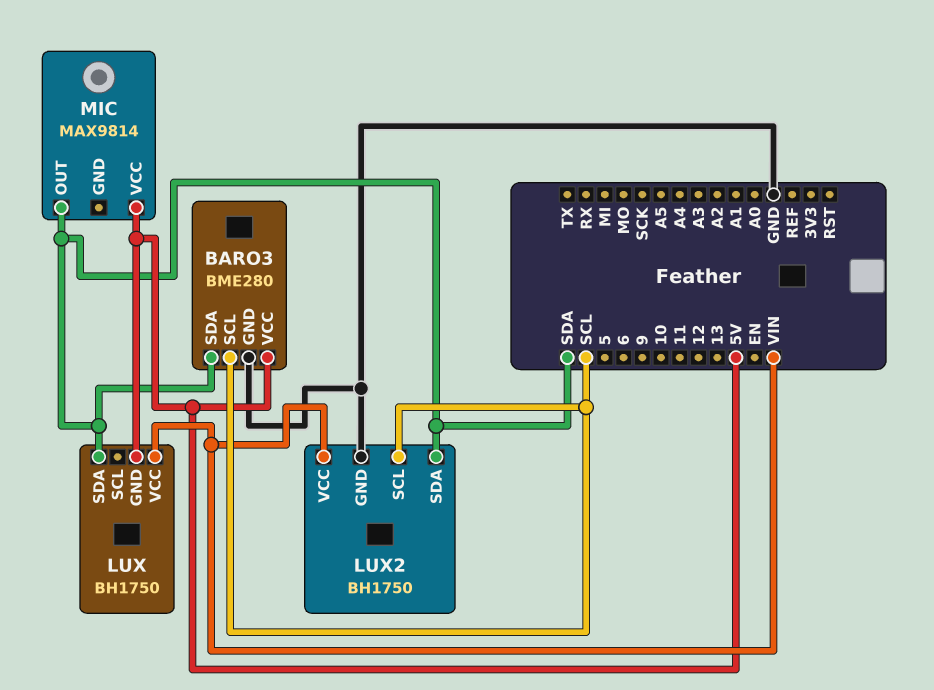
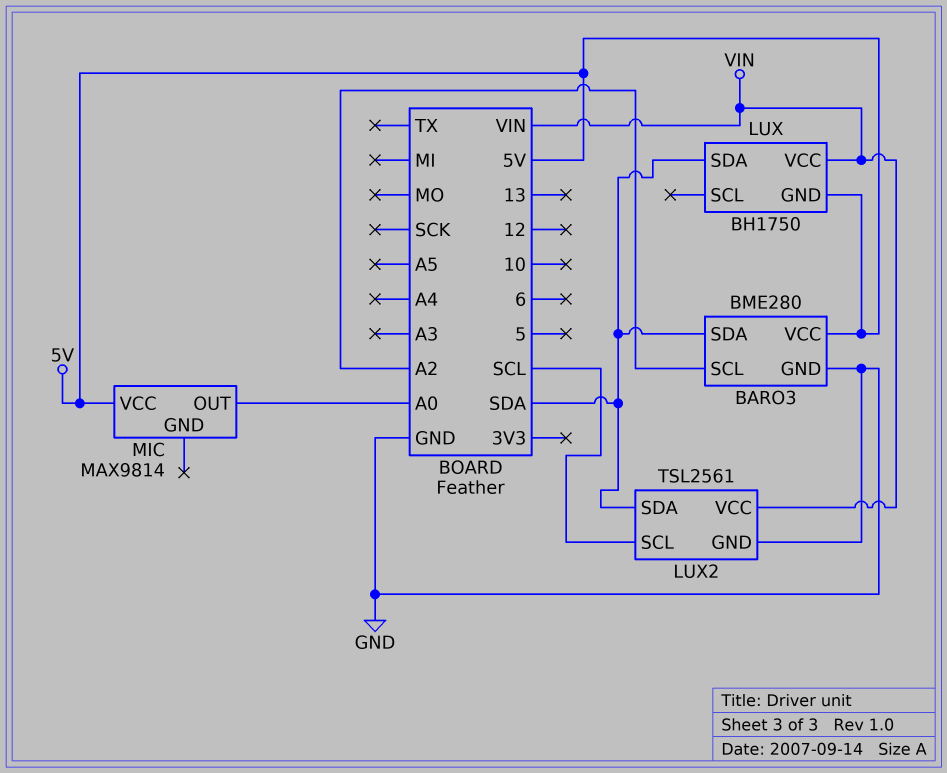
BARO3 pin SCL: SCL -> A2
LUX2: BH1750 -> TSL2561
MIC pin OUT: SDA -> A0

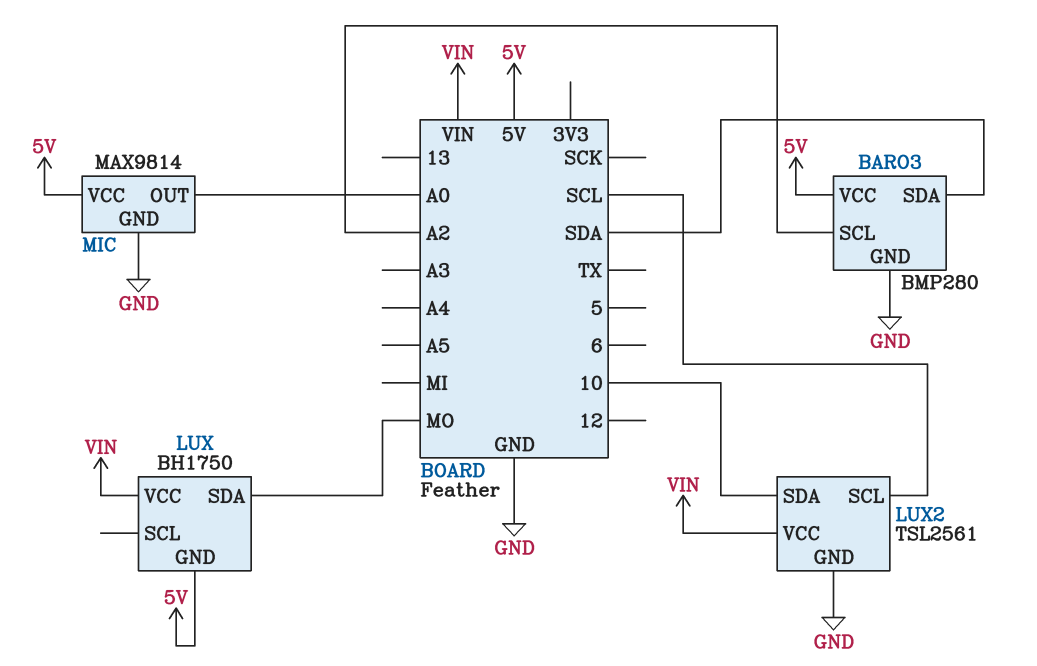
BARO3: BME280 -> BMP280
LUX pin SDA: SDA -> MO
LUX2 pin SDA: SDA -> 10
MIC pin GND: none -> GND

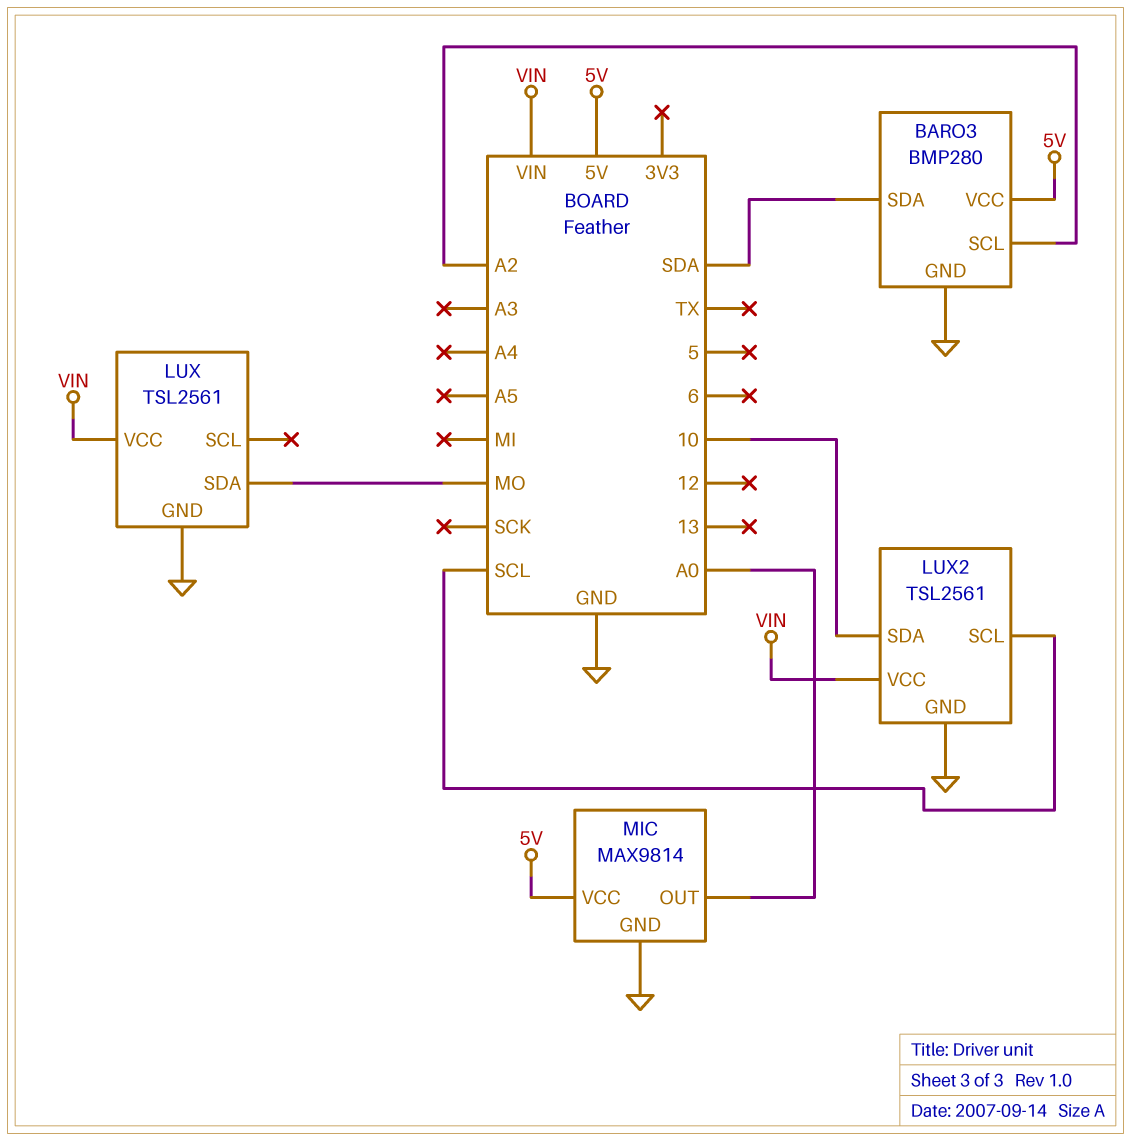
LUX: BH1750 -> TSL2561
LUX pin GND: 5V -> GND

